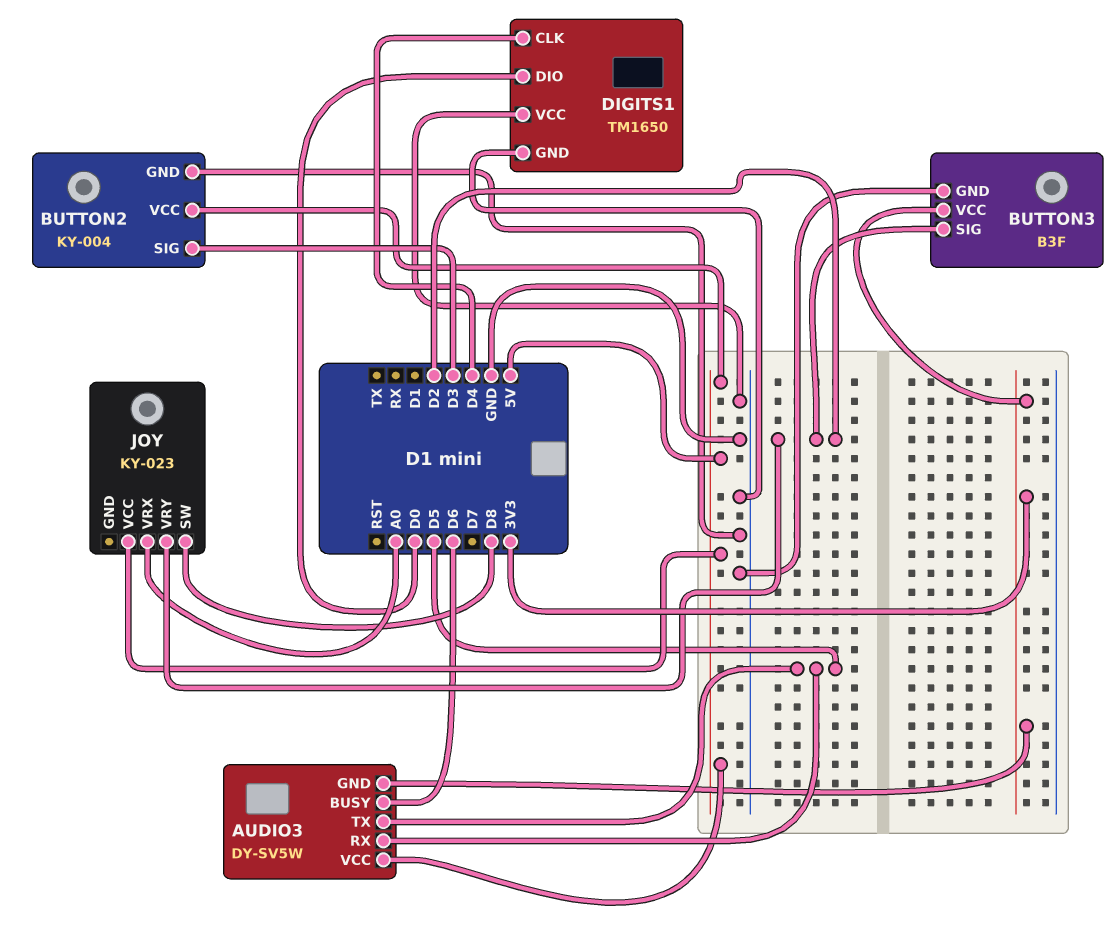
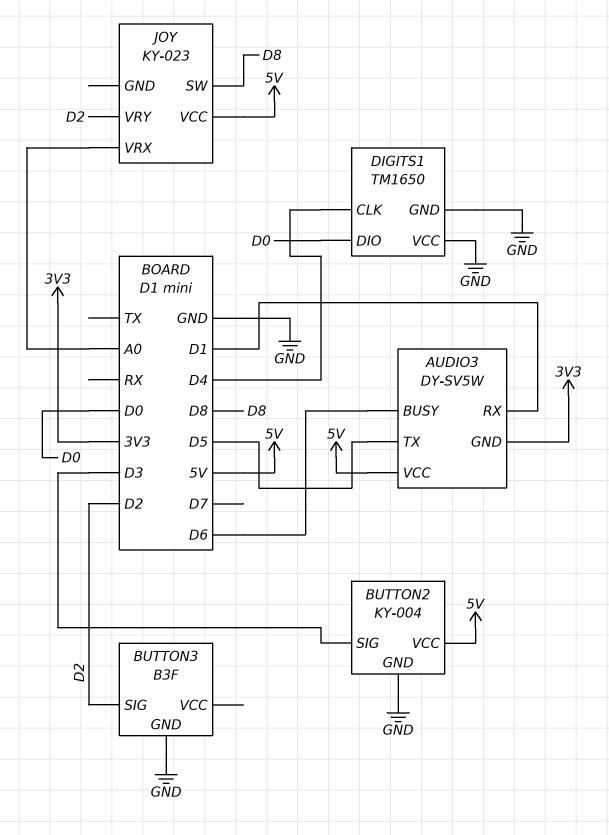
AUDIO3 pin RX: D5 -> D1
BUTTON3 pin VCC: 3V3 -> none

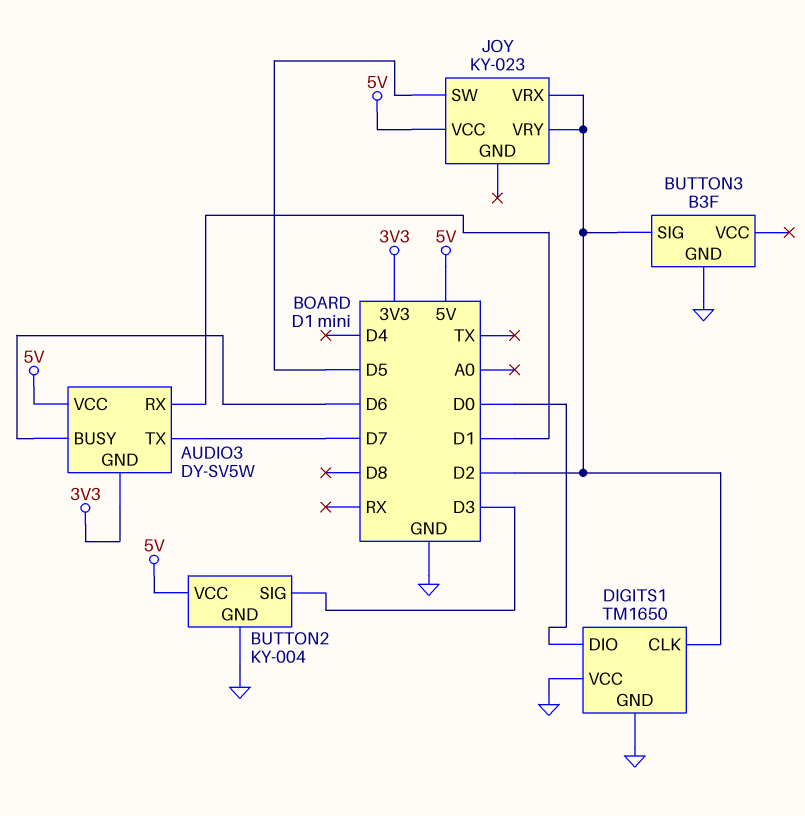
AUDIO3 pin TX: D5 -> D7
DIGITS1 pin CLK: D4 -> D2
JOY pin SW: D8 -> D5
JOY pin VRX: A0 -> D2

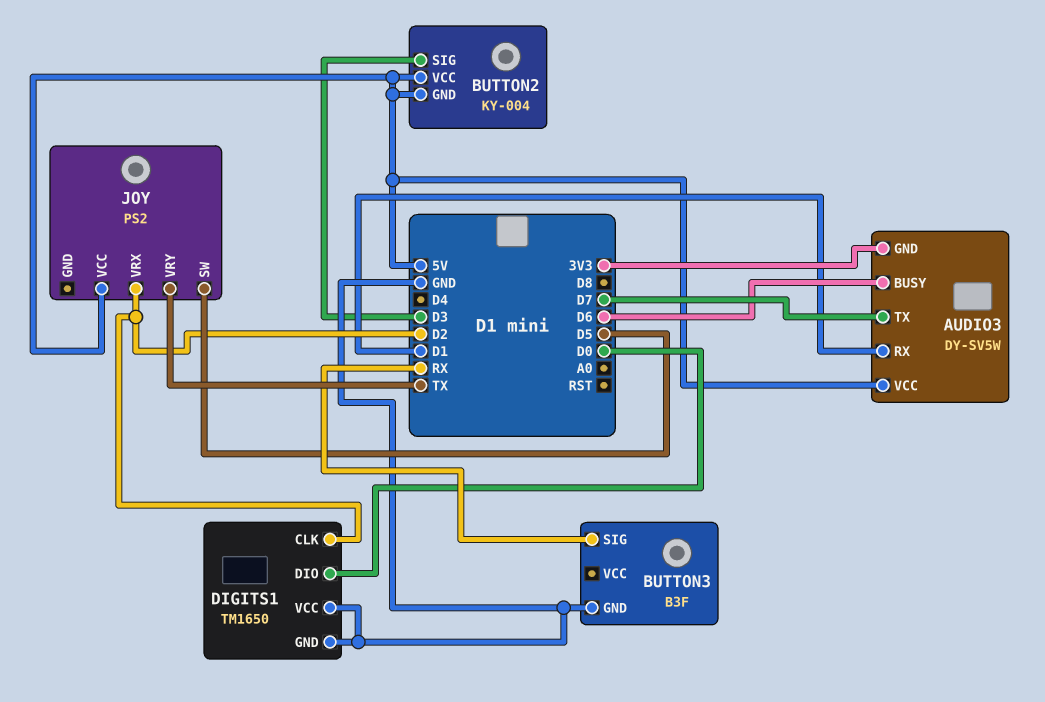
BUTTON2 pin GND: GND -> 5V
BUTTON3 pin SIG: D2 -> RX
JOY: KY-023 -> PS2
JOY pin VRY: D2 -> TX

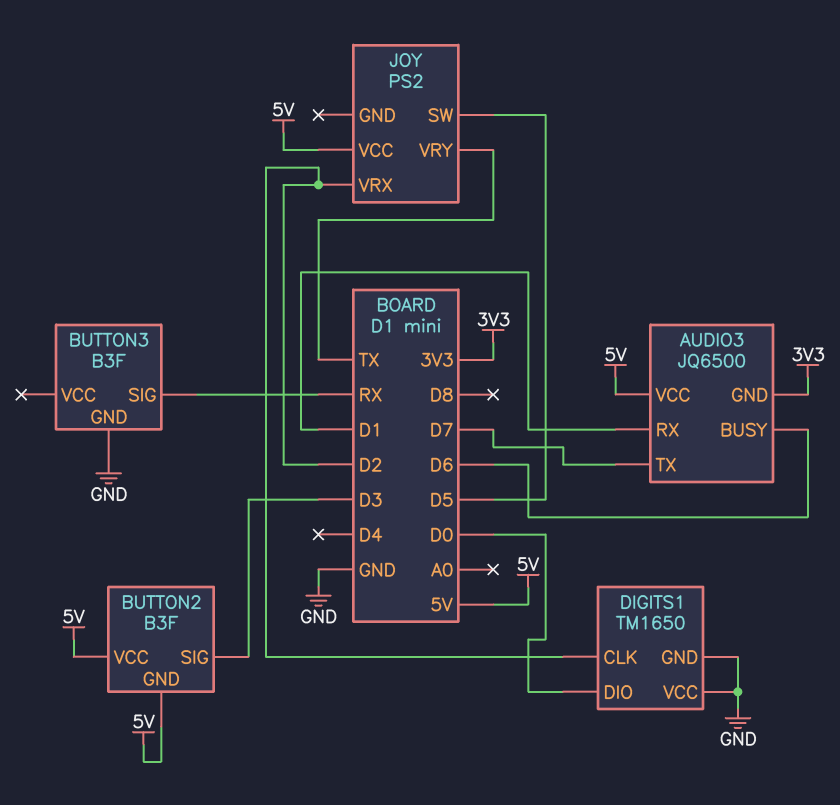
AUDIO3: DY-SV5W -> JQ6500
BUTTON2: KY-004 -> B3F

